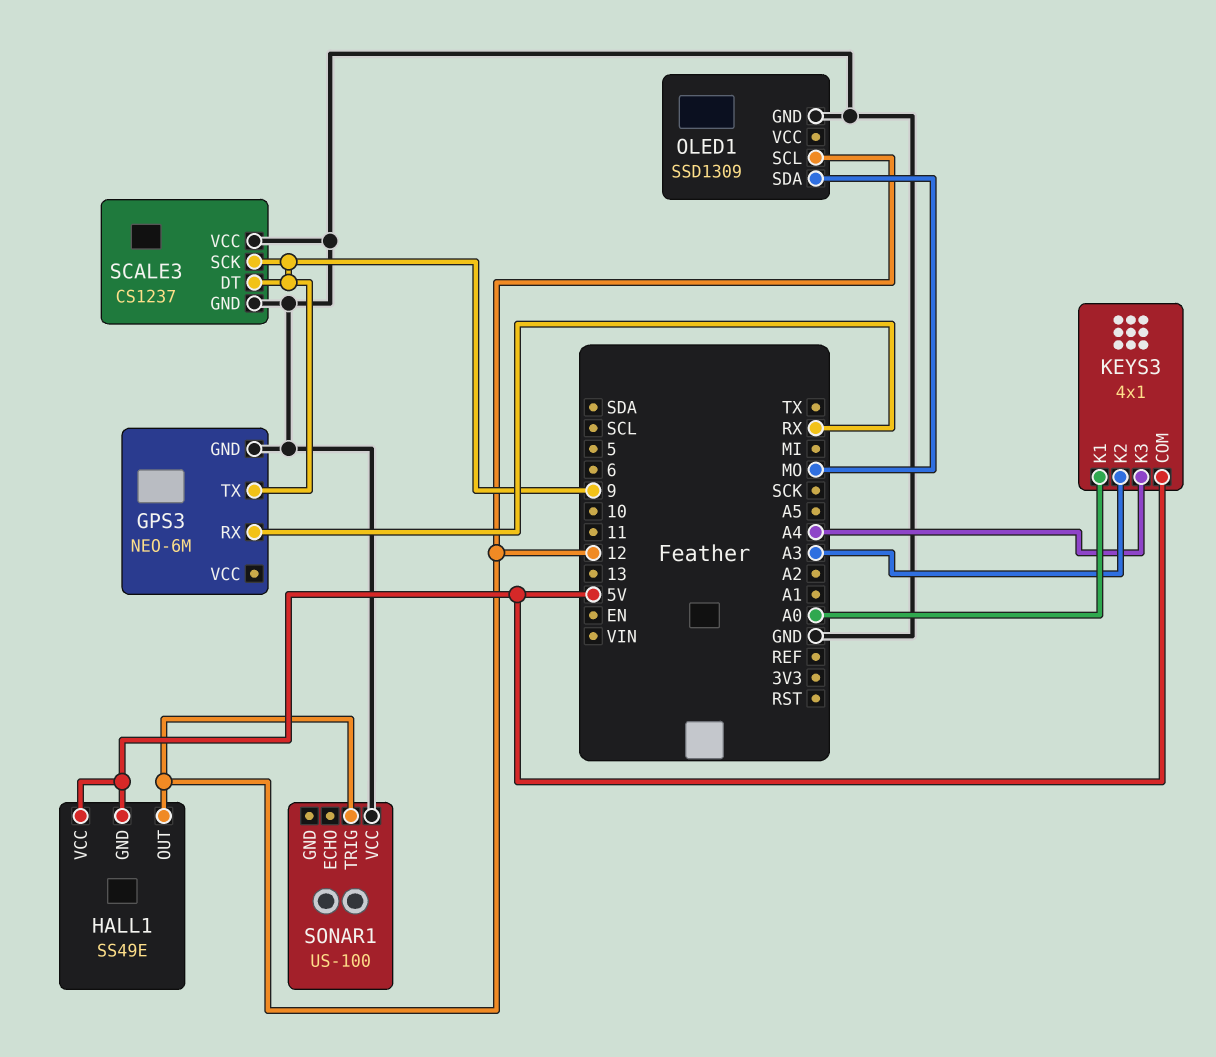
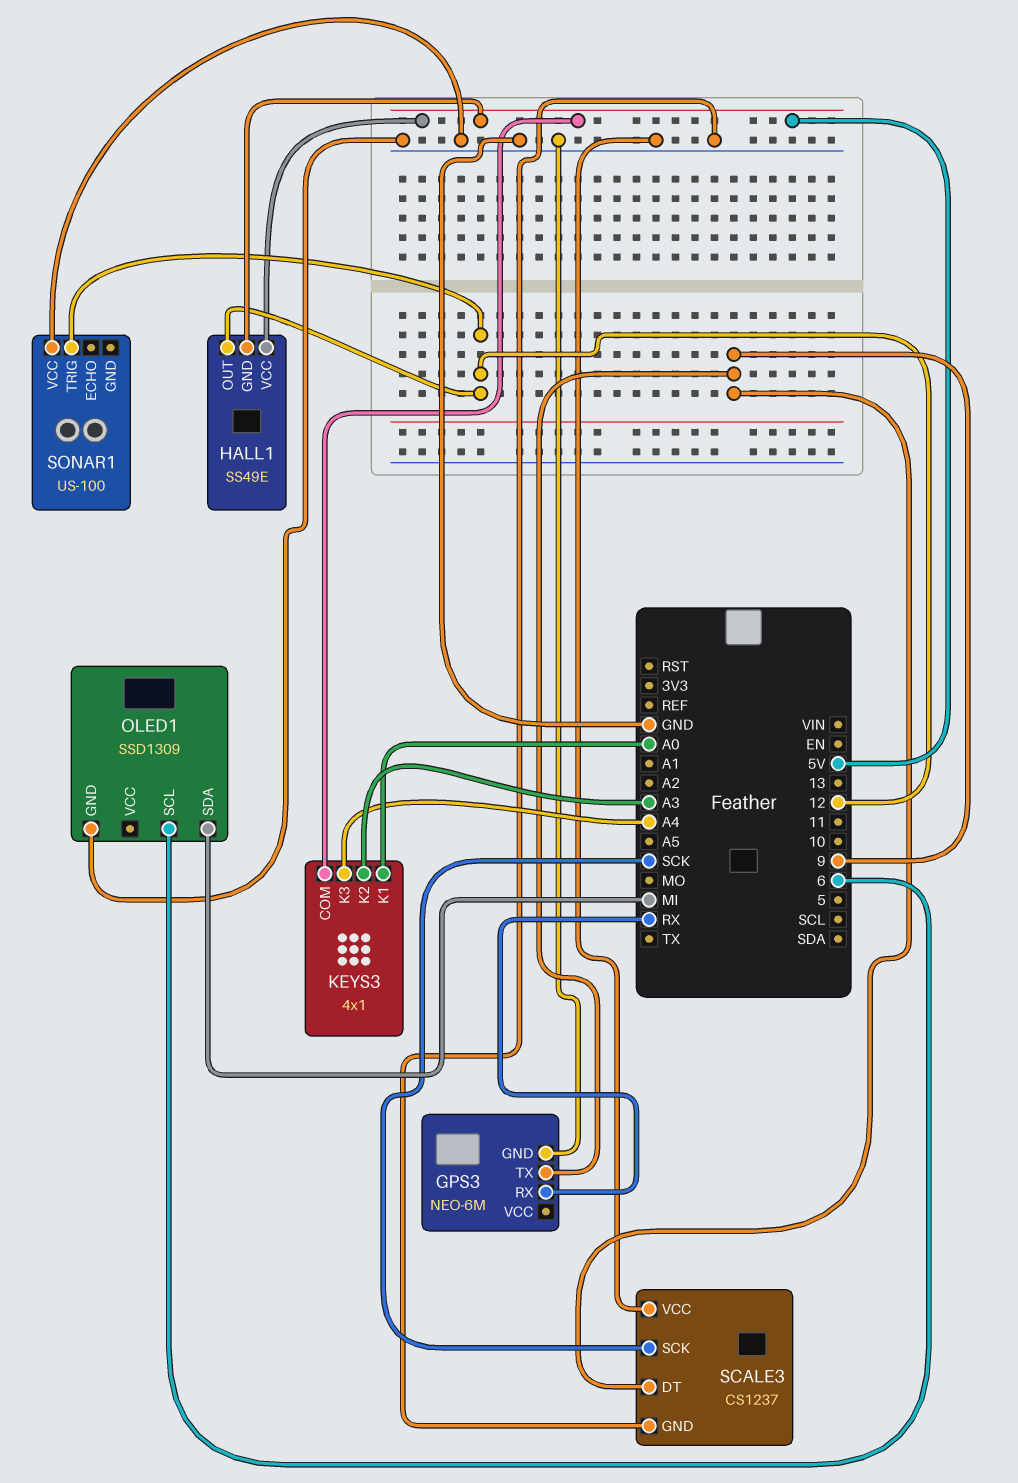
OLED1 pin SCL: 12 -> 6
OLED1 pin SDA: MO -> MI
SCALE3 pin SCK: 9 -> SCK

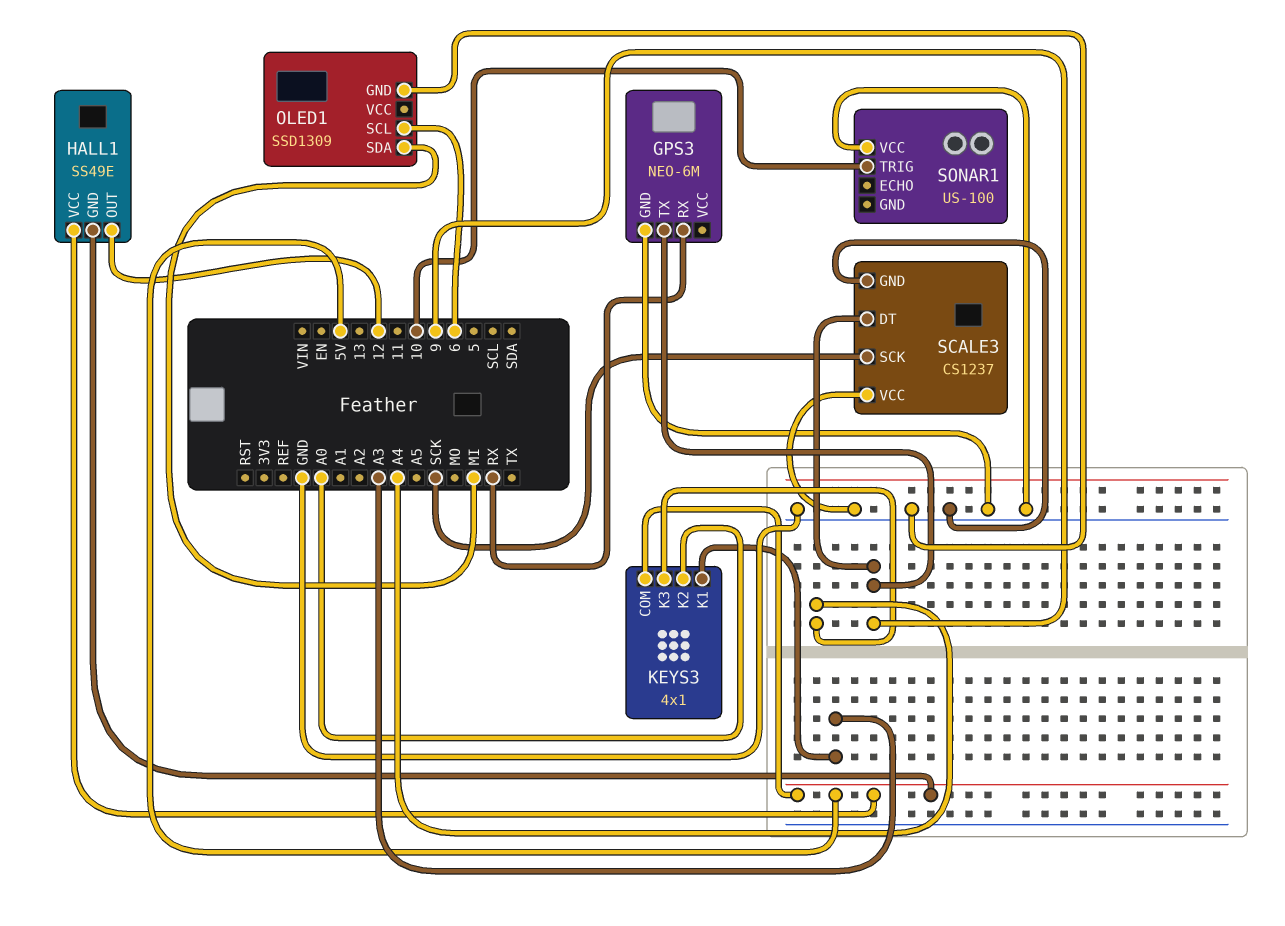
KEYS3 pin K1: A0 -> A3
KEYS3 pin K2: A3 -> A0
SONAR1 pin TRIG: 12 -> 10

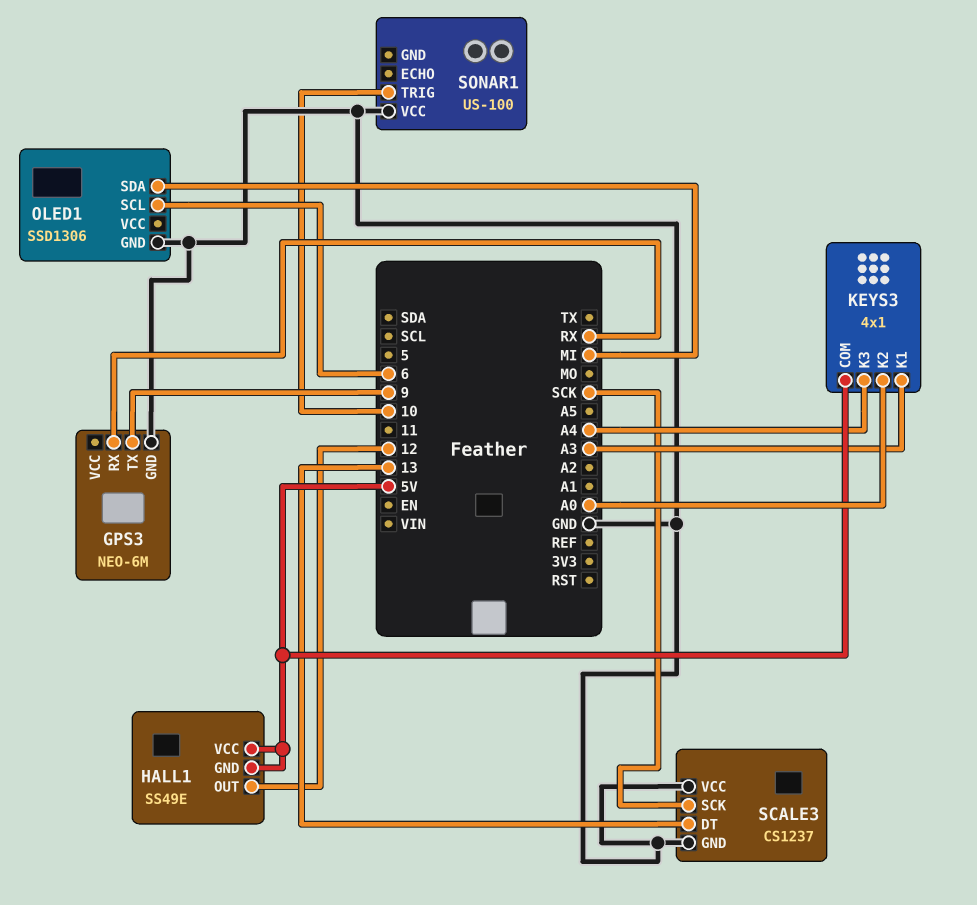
OLED1: SSD1309 -> SSD1306
SCALE3 pin DT: 9 -> 13

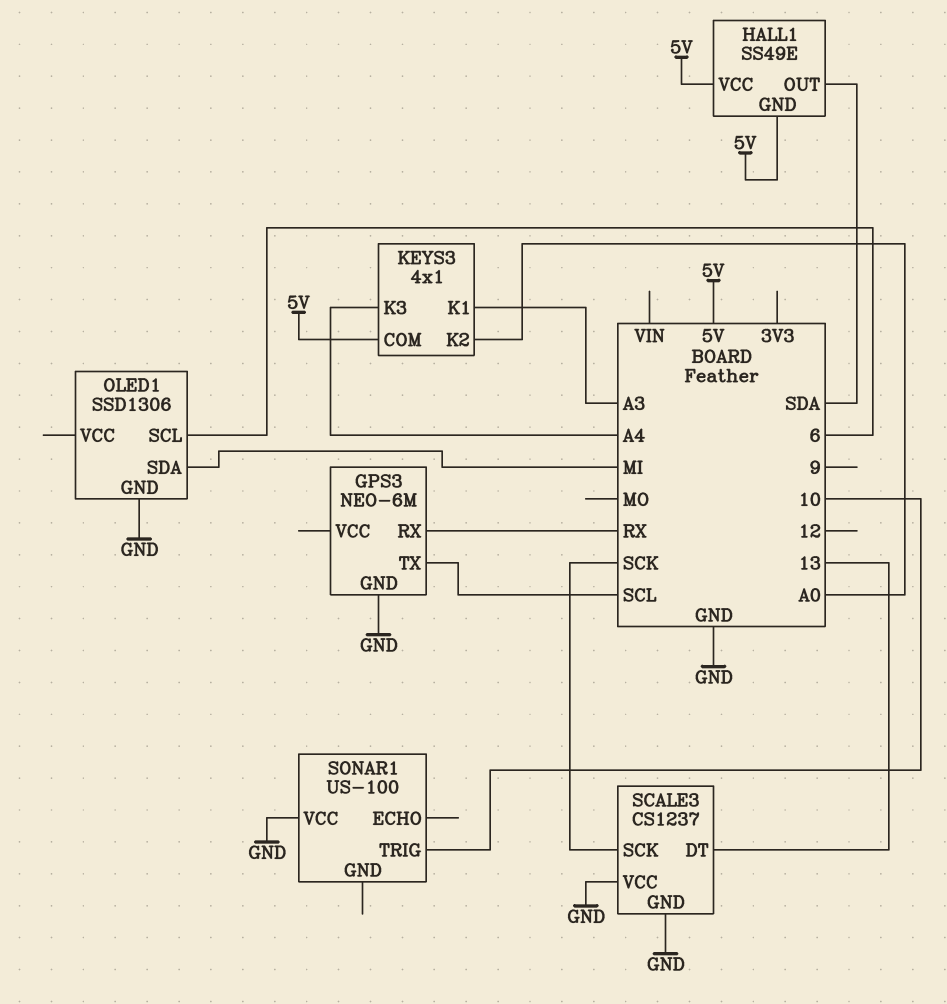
GPS3 pin TX: 9 -> SCL
HALL1 pin OUT: 12 -> SDA

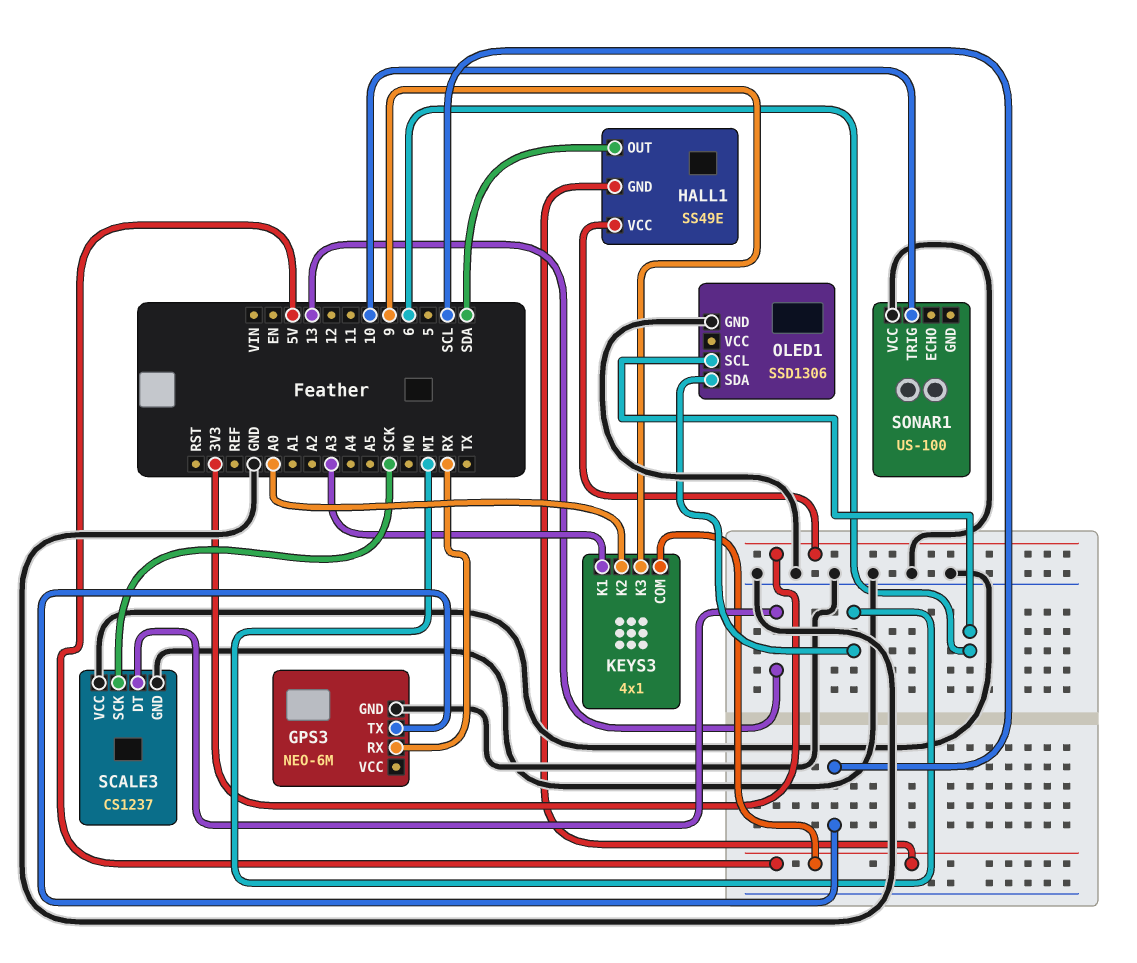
HALL1 pin VCC: 5V -> 3V3
KEYS3 pin K3: A4 -> 9

